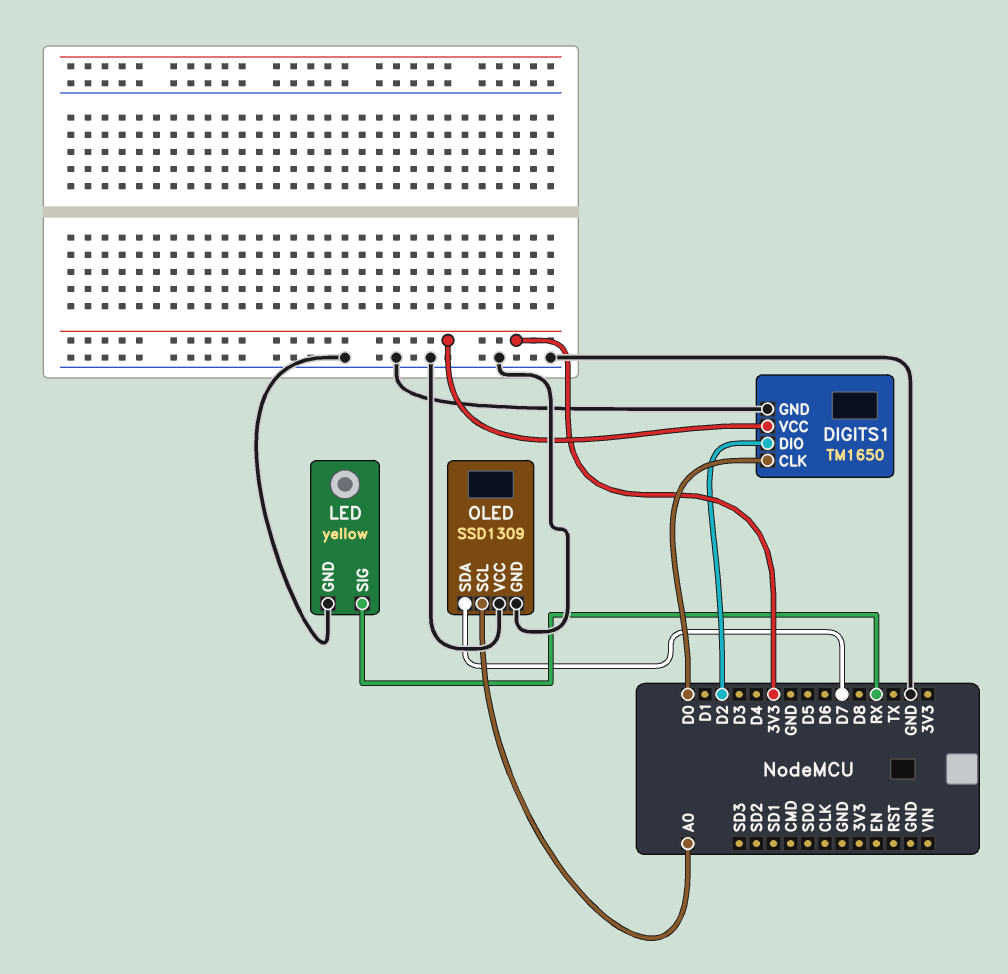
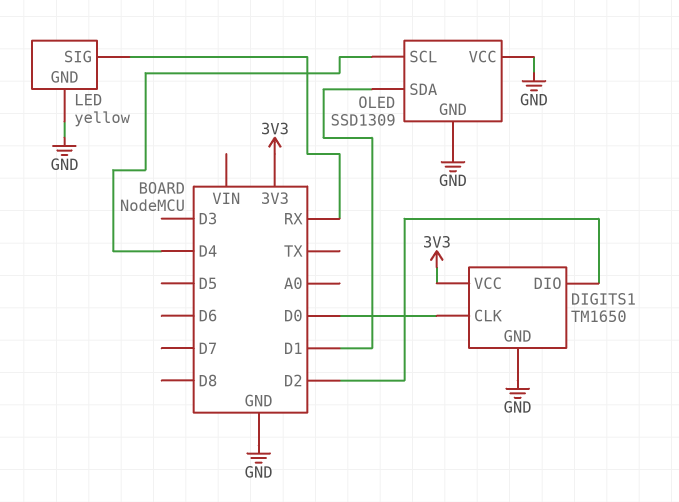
OLED pin SCL: A0 -> D4
OLED pin SDA: D7 -> D1

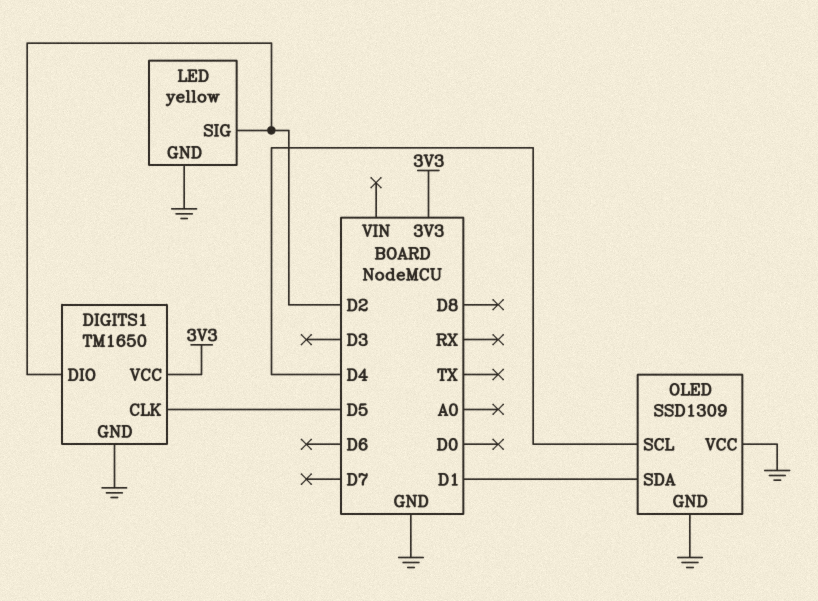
DIGITS1 pin CLK: D0 -> D5
LED pin SIG: RX -> D2

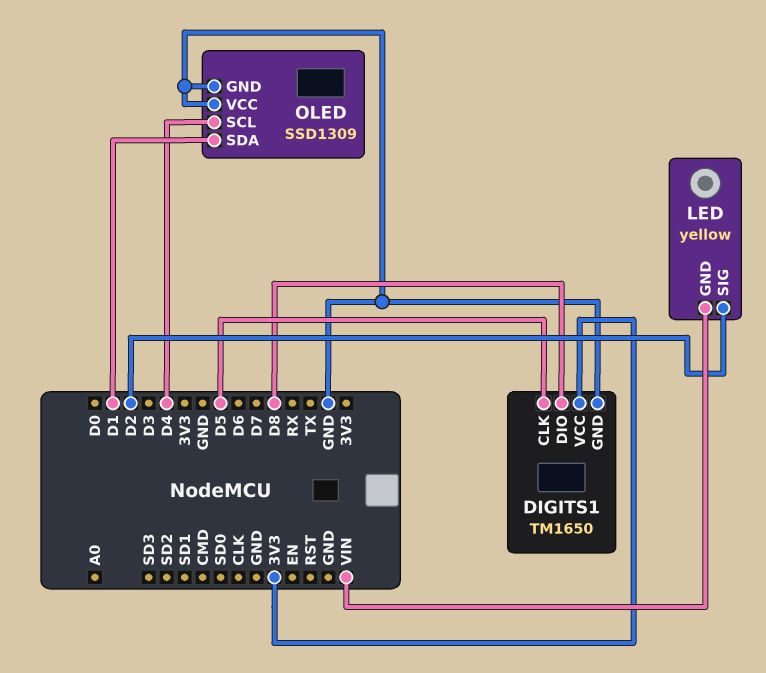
DIGITS1 pin DIO: D2 -> D8
LED pin GND: GND -> VIN

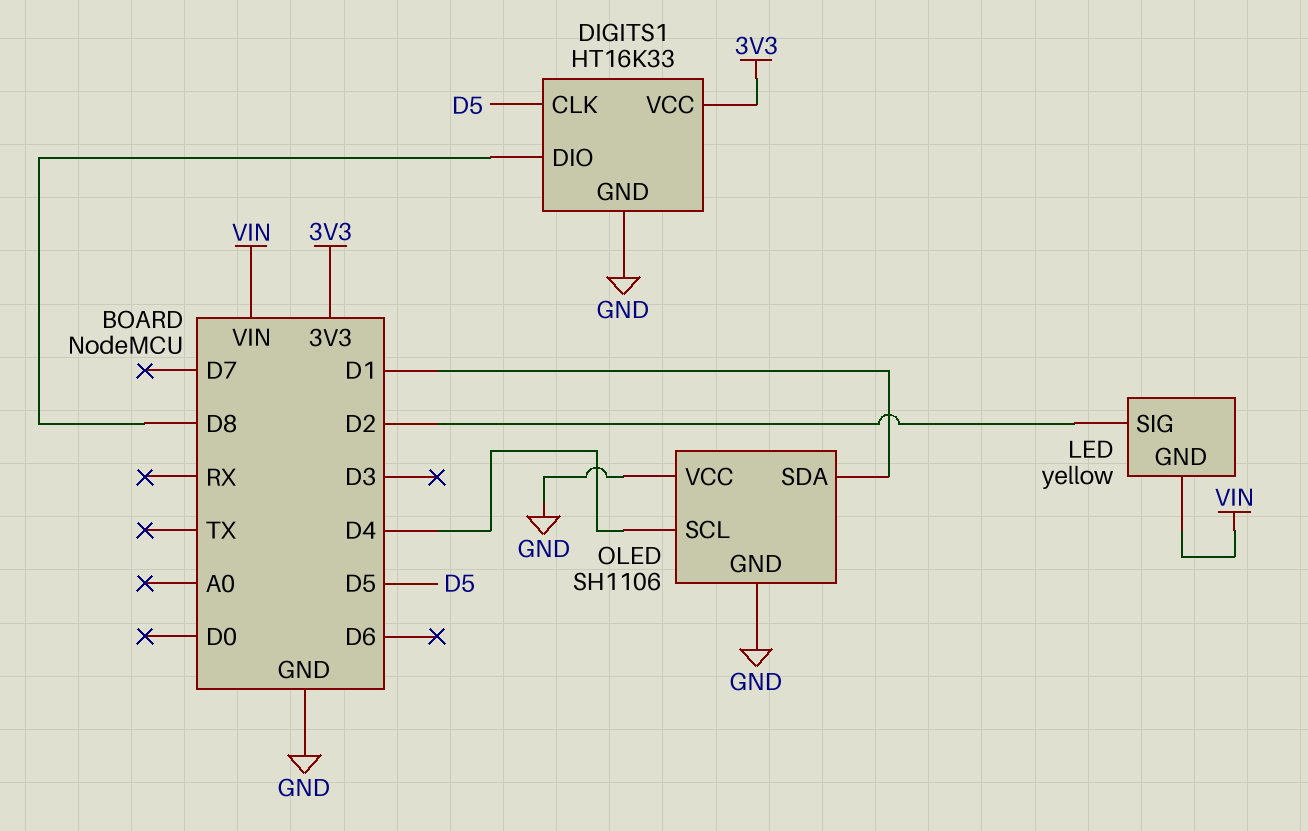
DIGITS1: TM1650 -> HT16K33
OLED: SSD1309 -> SH1106

